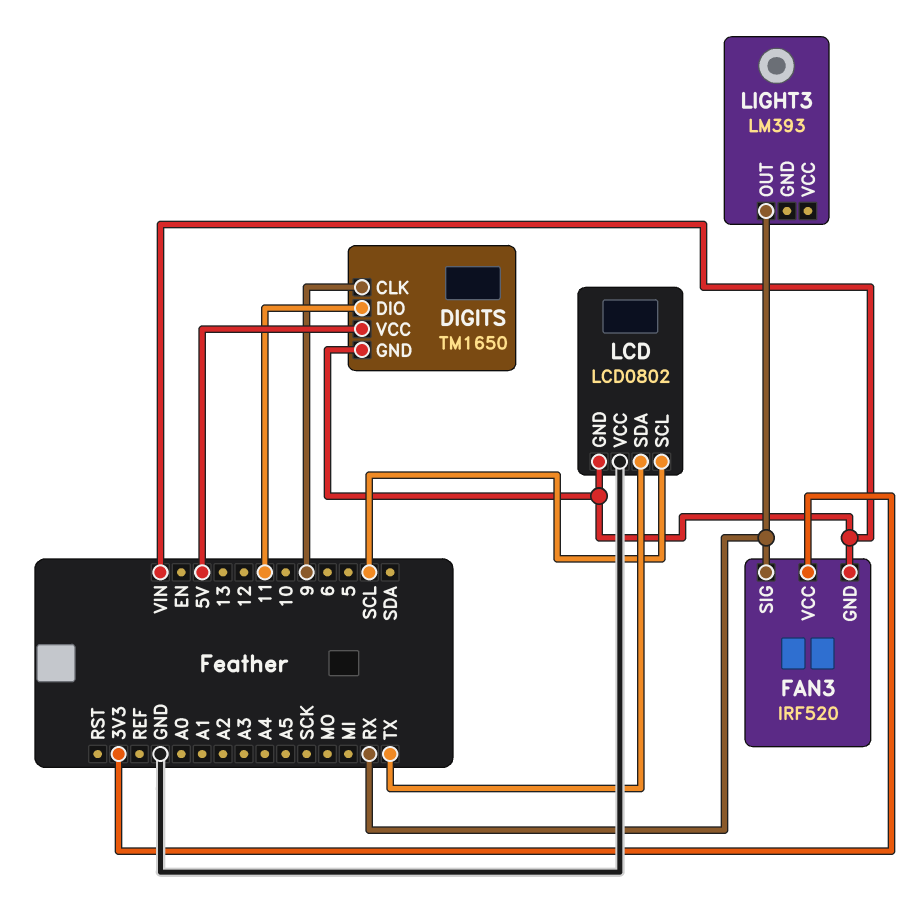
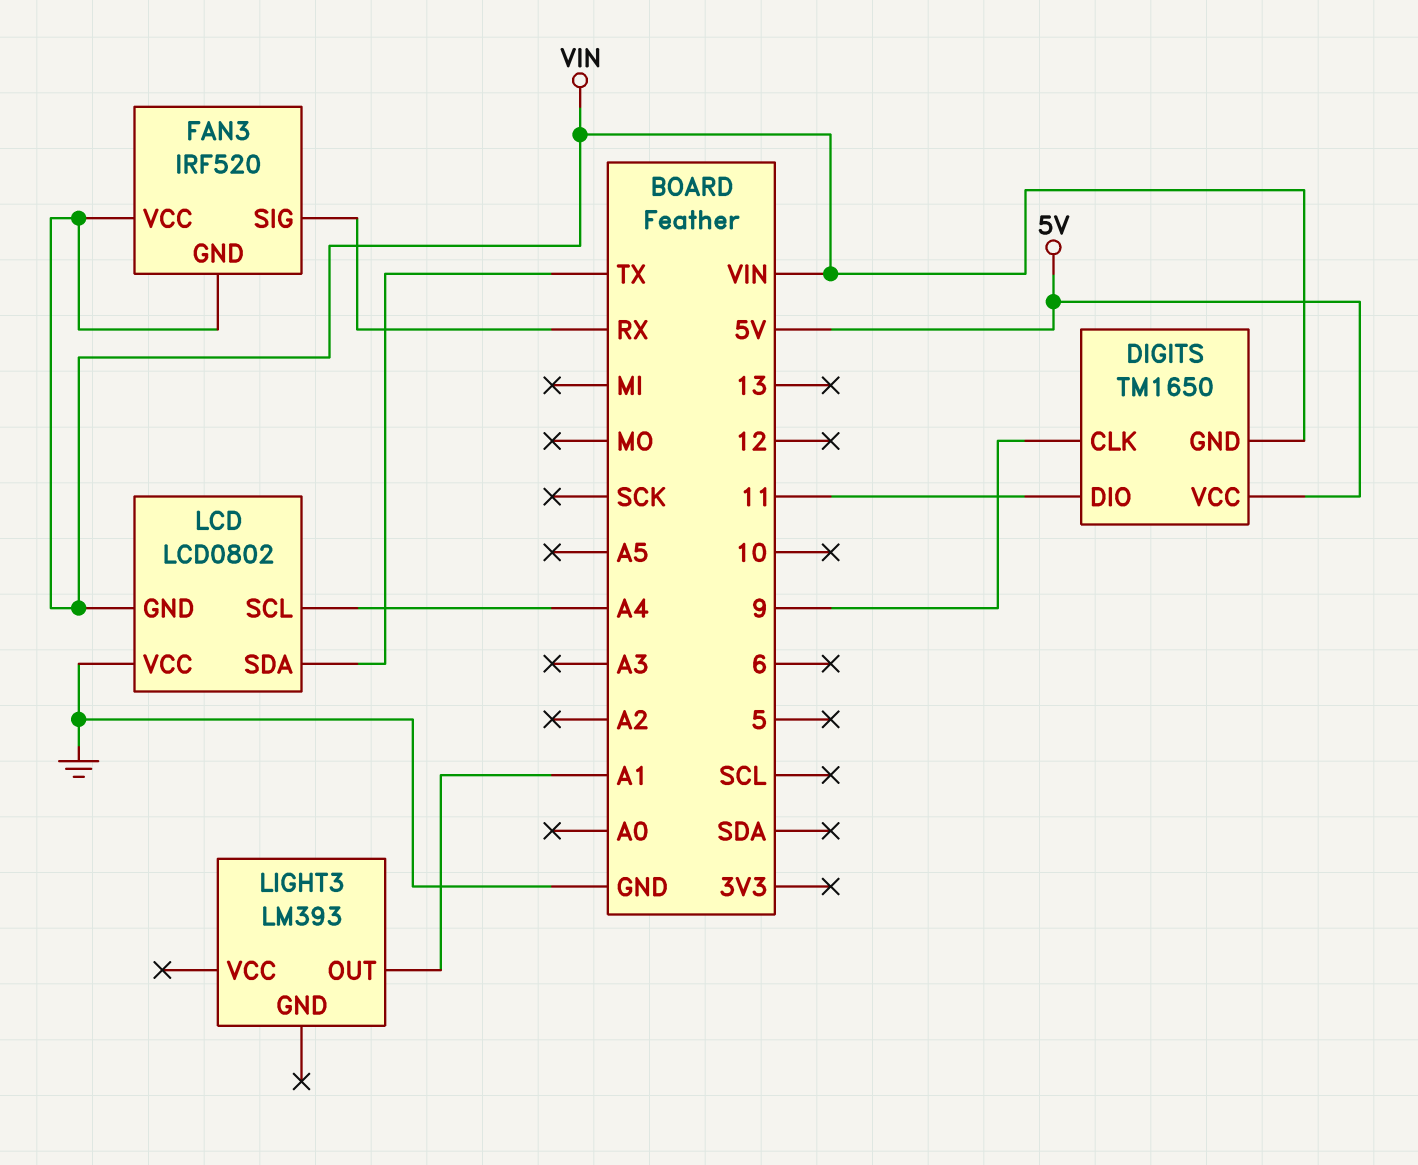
FAN3 pin VCC: 3V3 -> VIN
LCD pin SCL: SCL -> A4
LIGHT3 pin OUT: RX -> A1

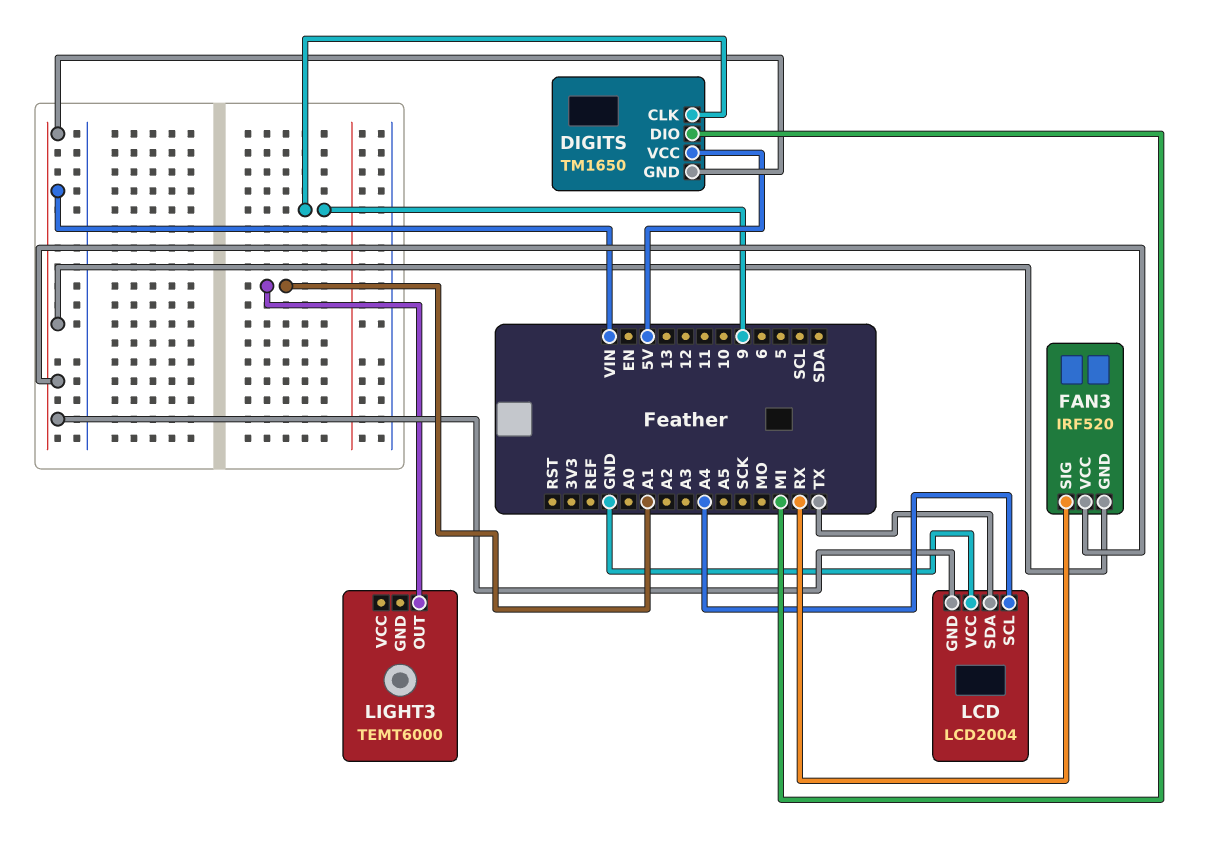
DIGITS pin DIO: 11 -> MI
LCD: LCD0802 -> LCD2004
LIGHT3: LM393 -> TEMT6000

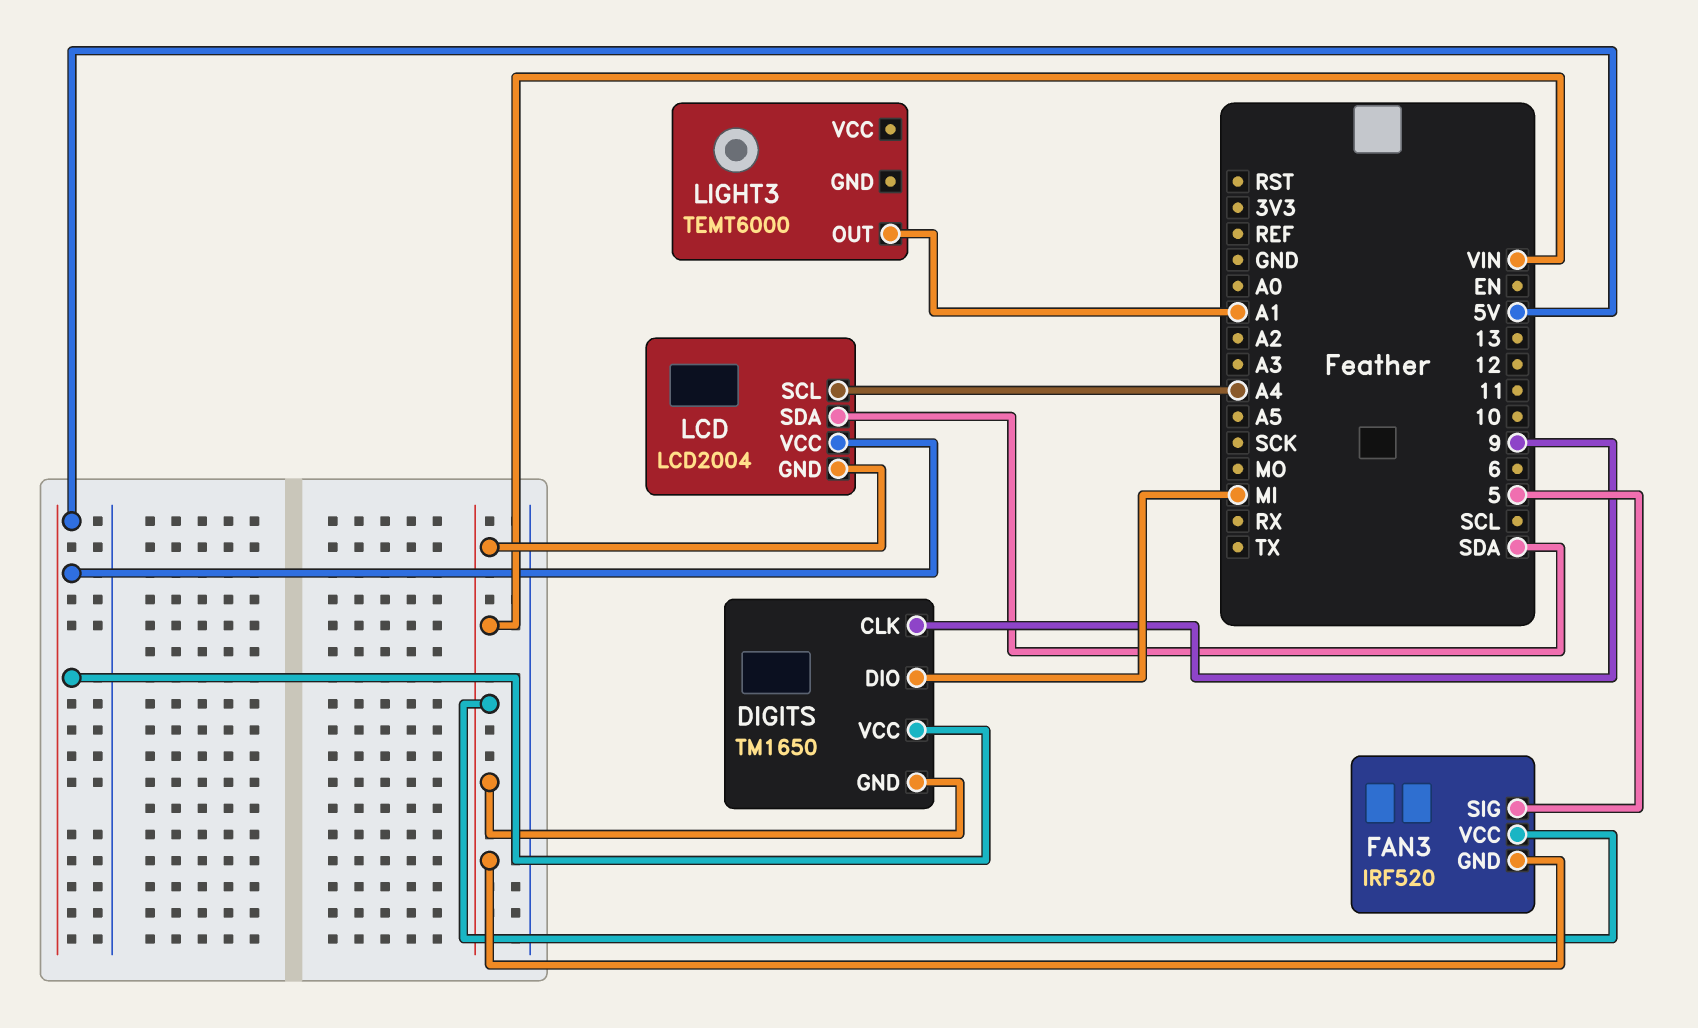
FAN3 pin SIG: RX -> 5
LCD pin SDA: TX -> SDA
LCD pin VCC: GND -> 5V

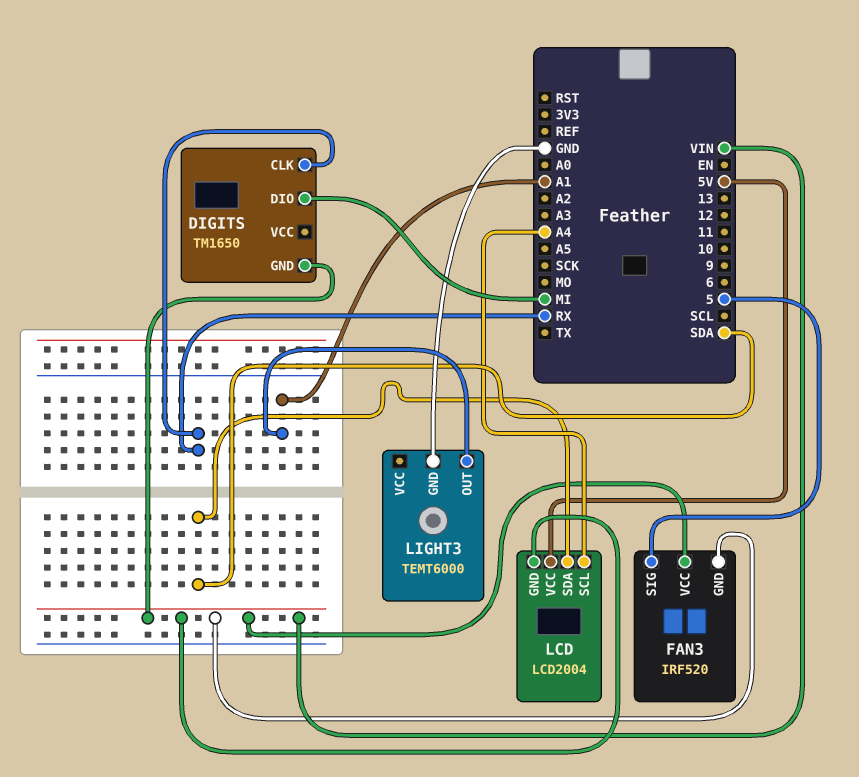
DIGITS pin CLK: 9 -> RX
DIGITS pin VCC: 5V -> none
LIGHT3 pin GND: none -> GND

